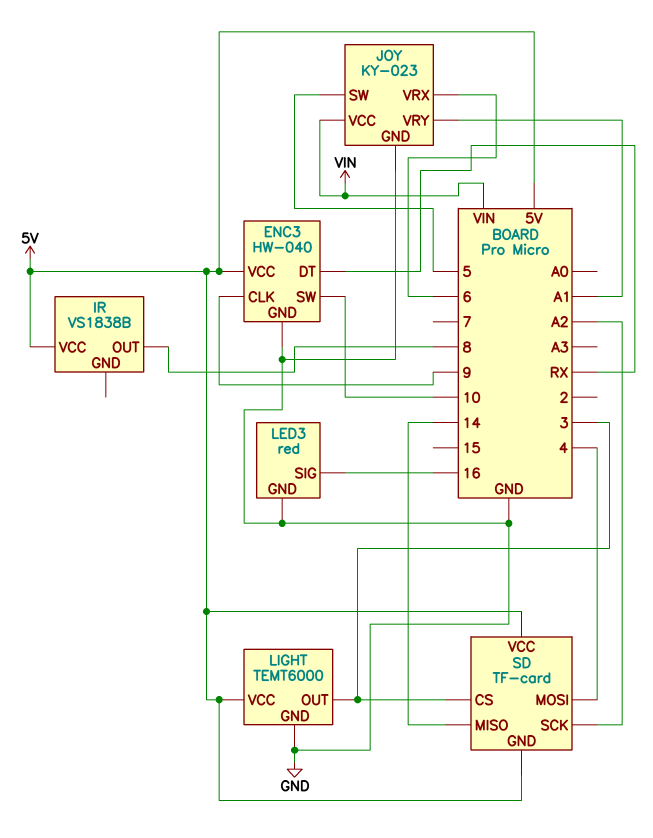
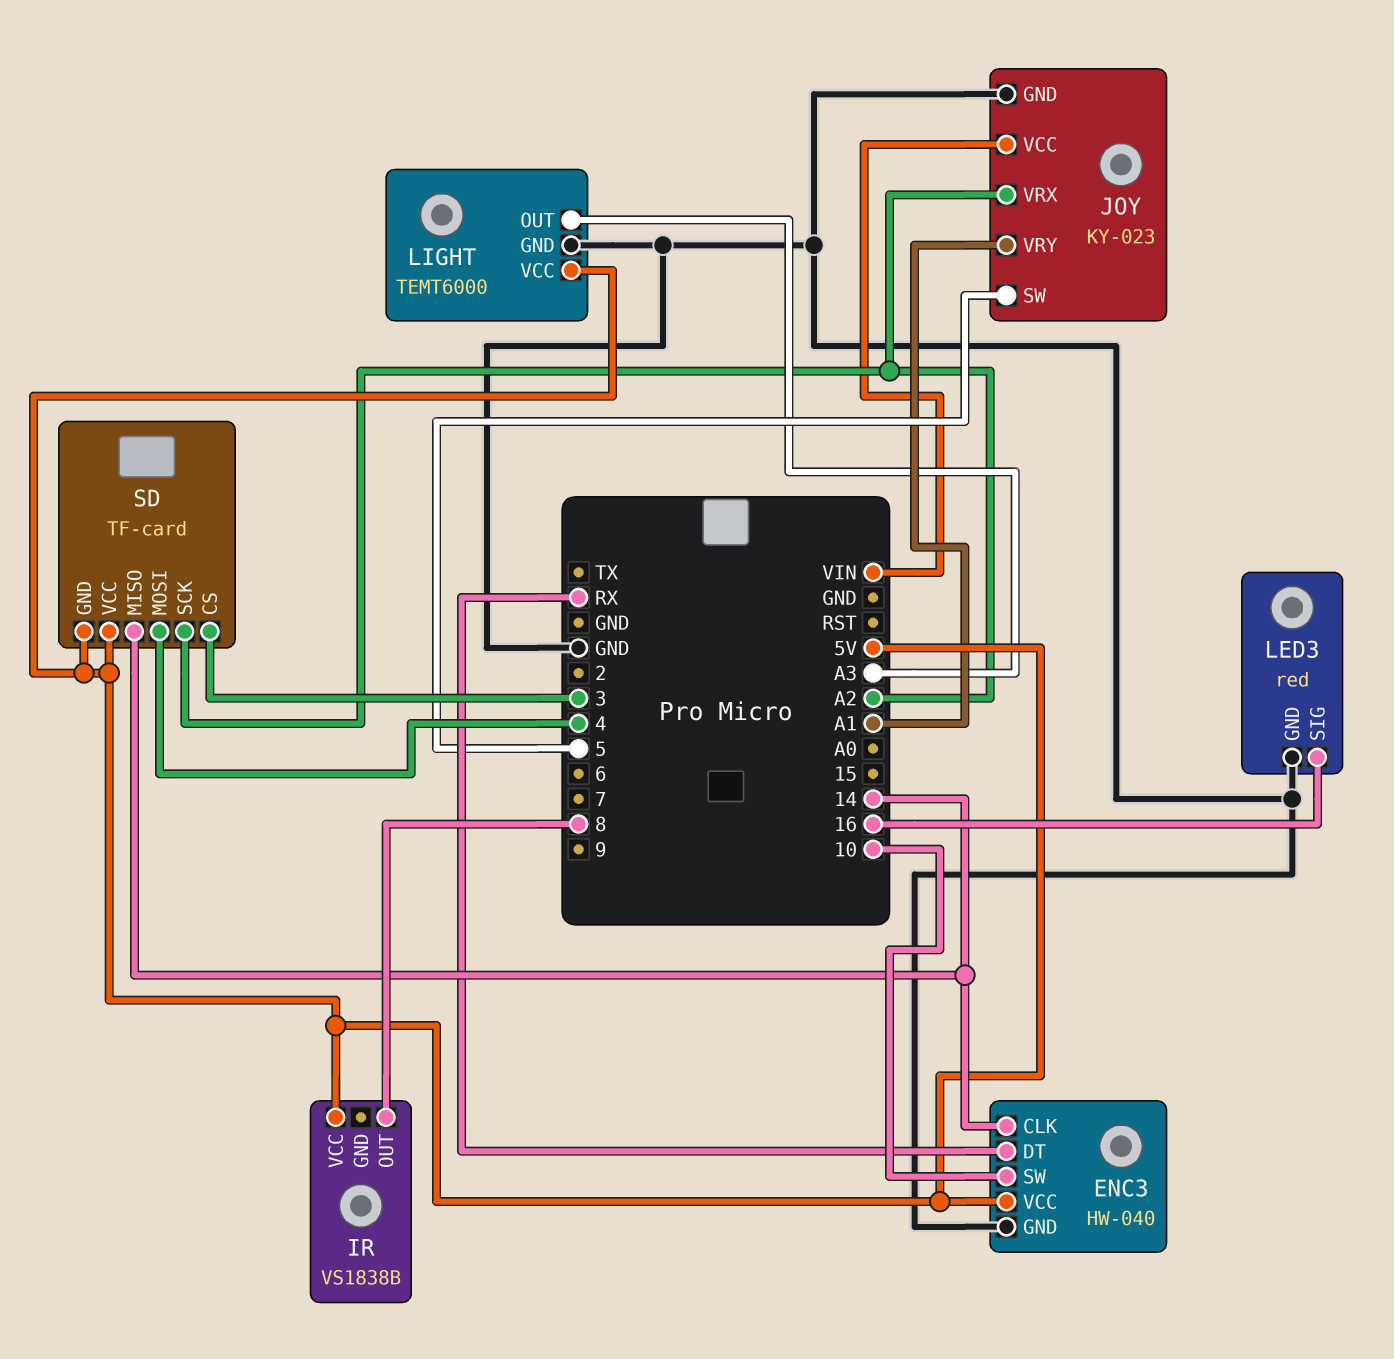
ENC3 pin CLK: 9 -> 14
JOY pin VRX: 6 -> A2
LIGHT pin OUT: 3 -> A3

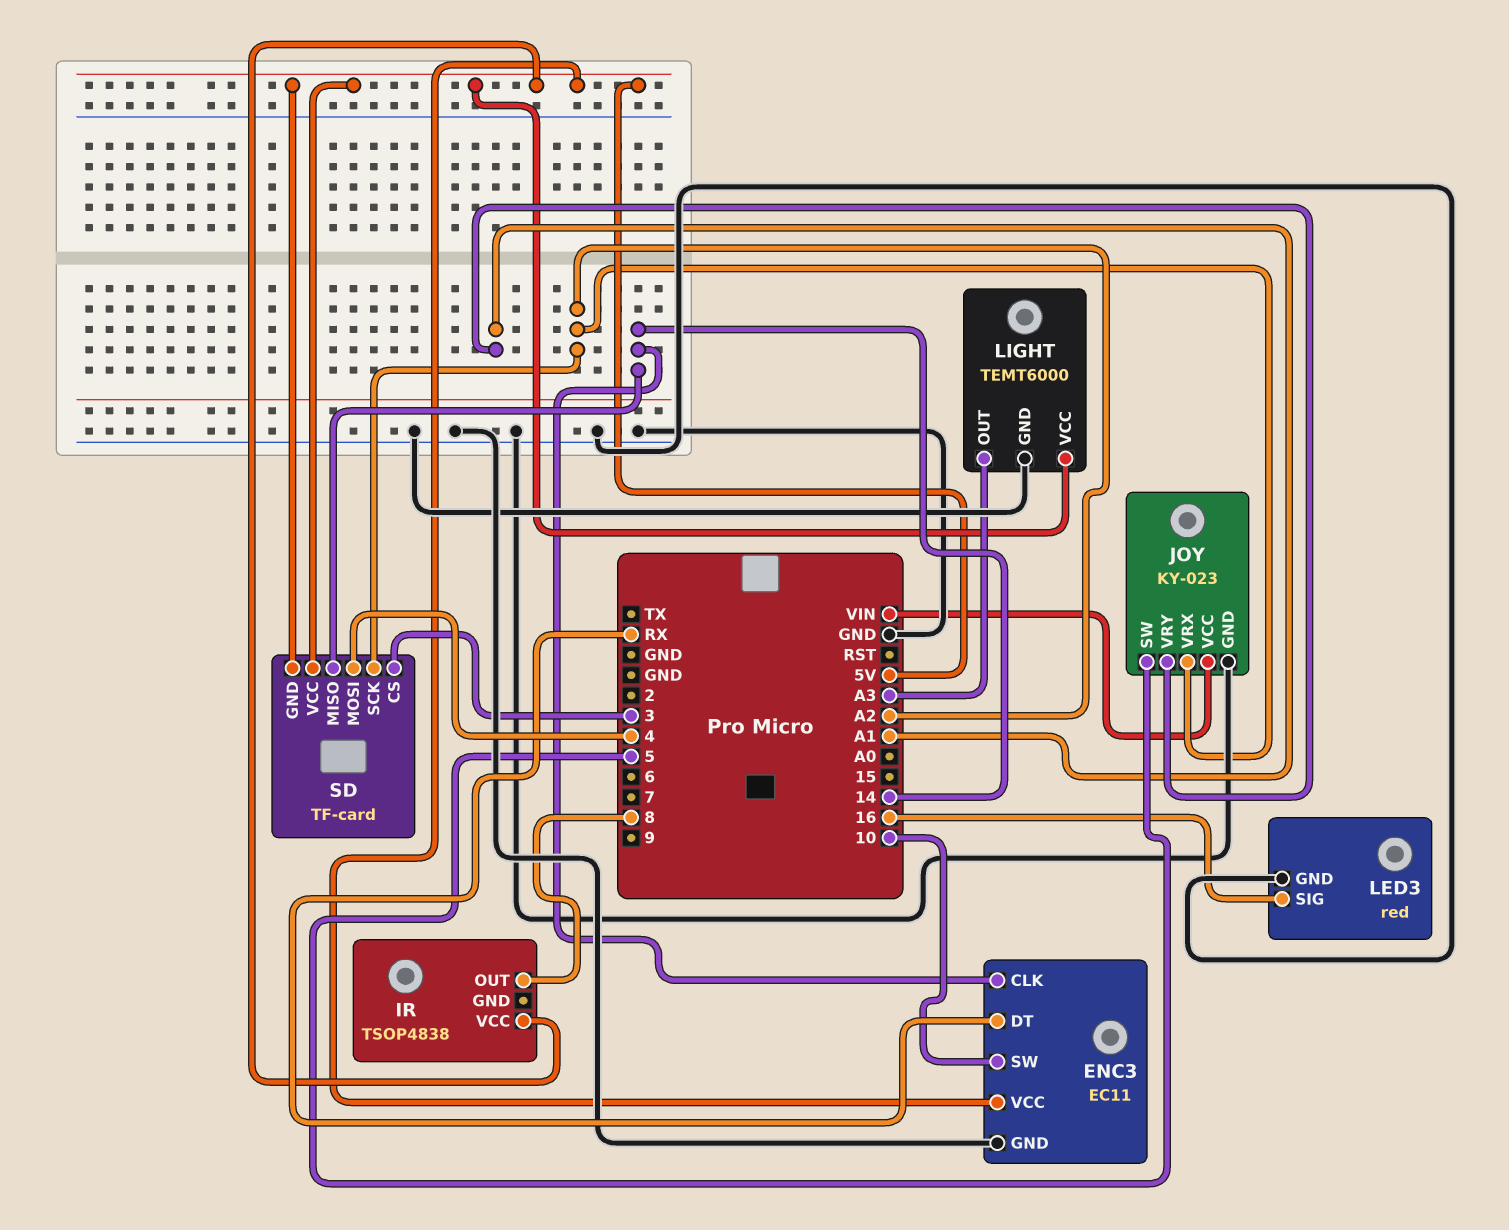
ENC3: HW-040 -> EC11
IR: VS1838B -> TSOP4838

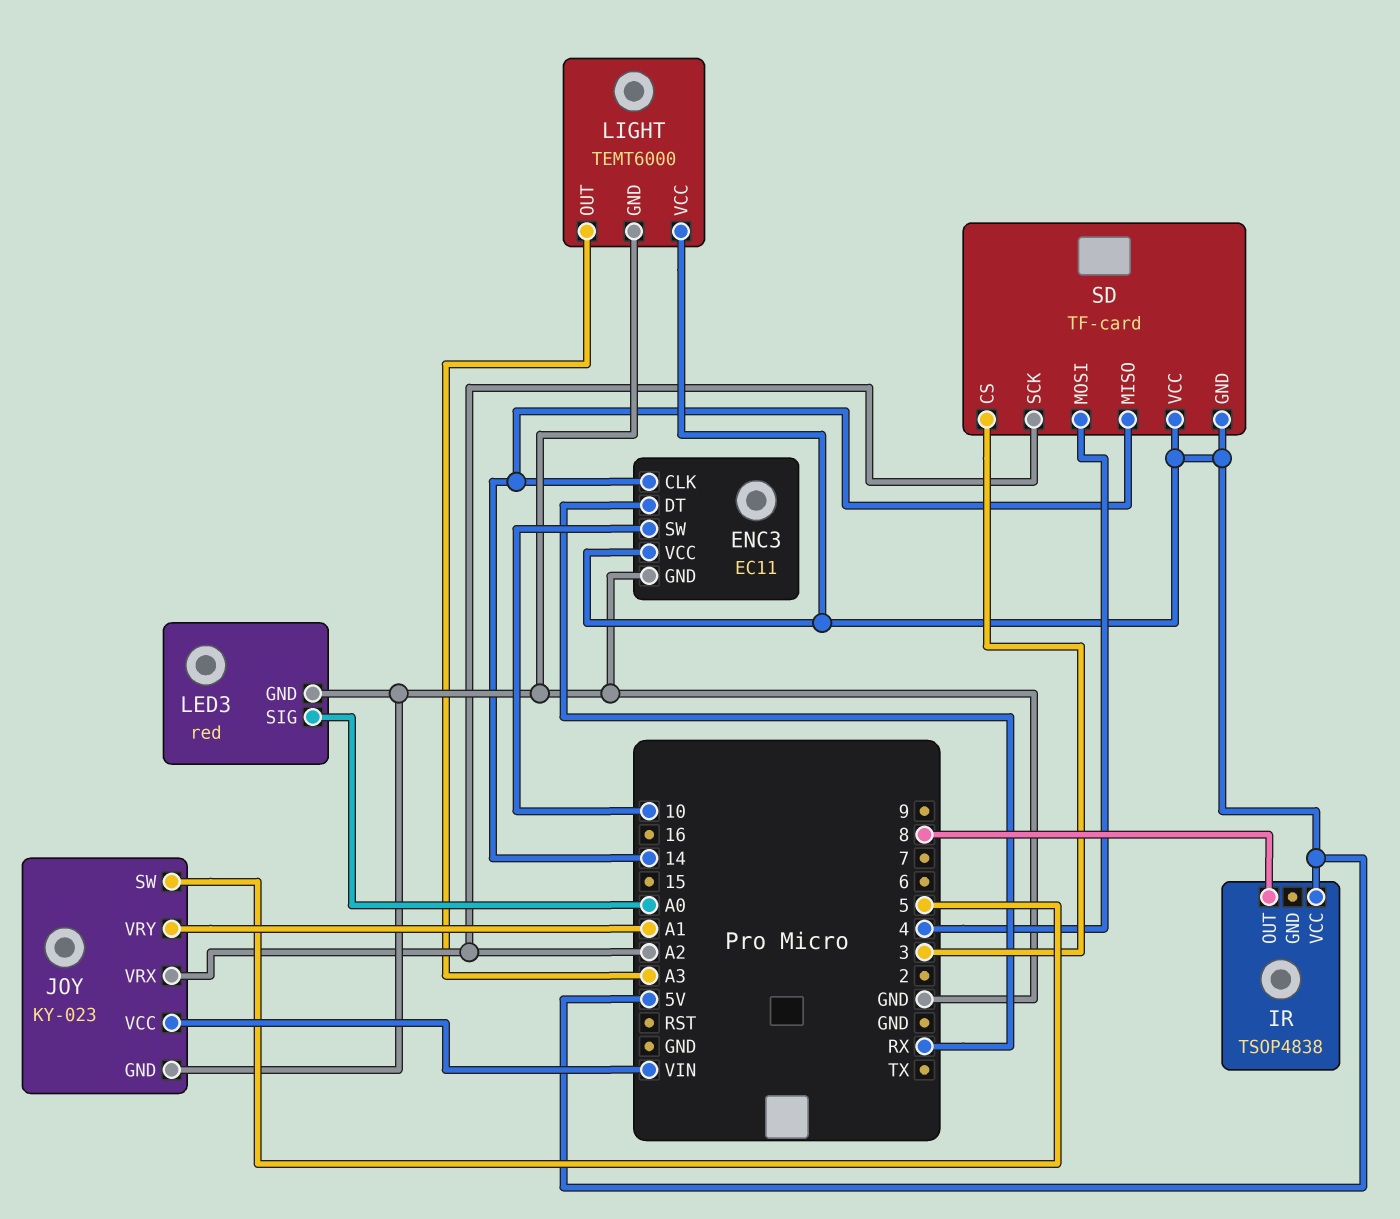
LED3 pin SIG: 16 -> A0

